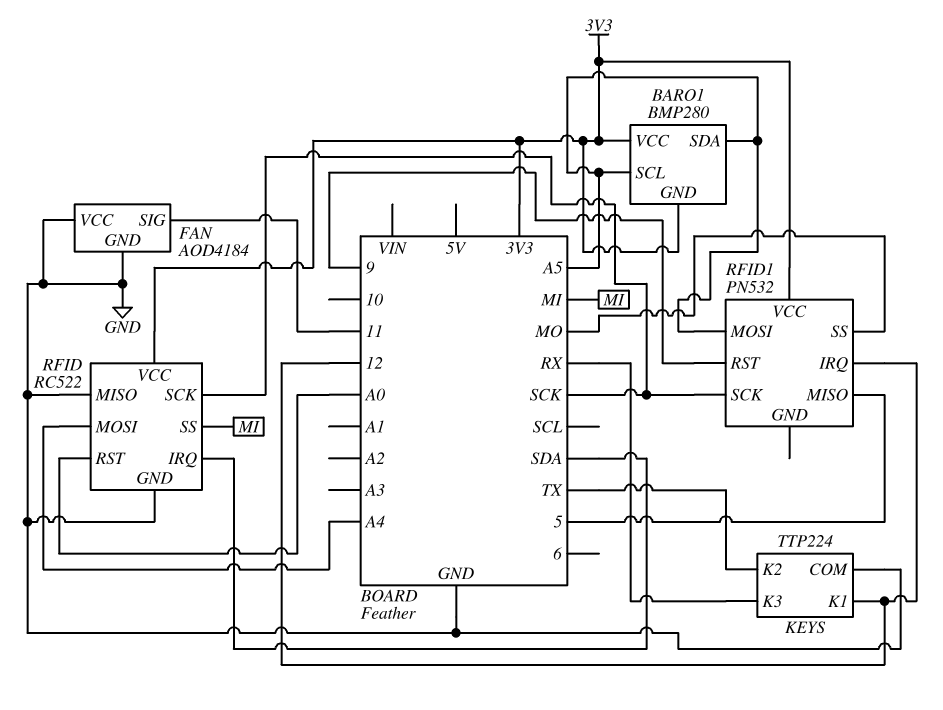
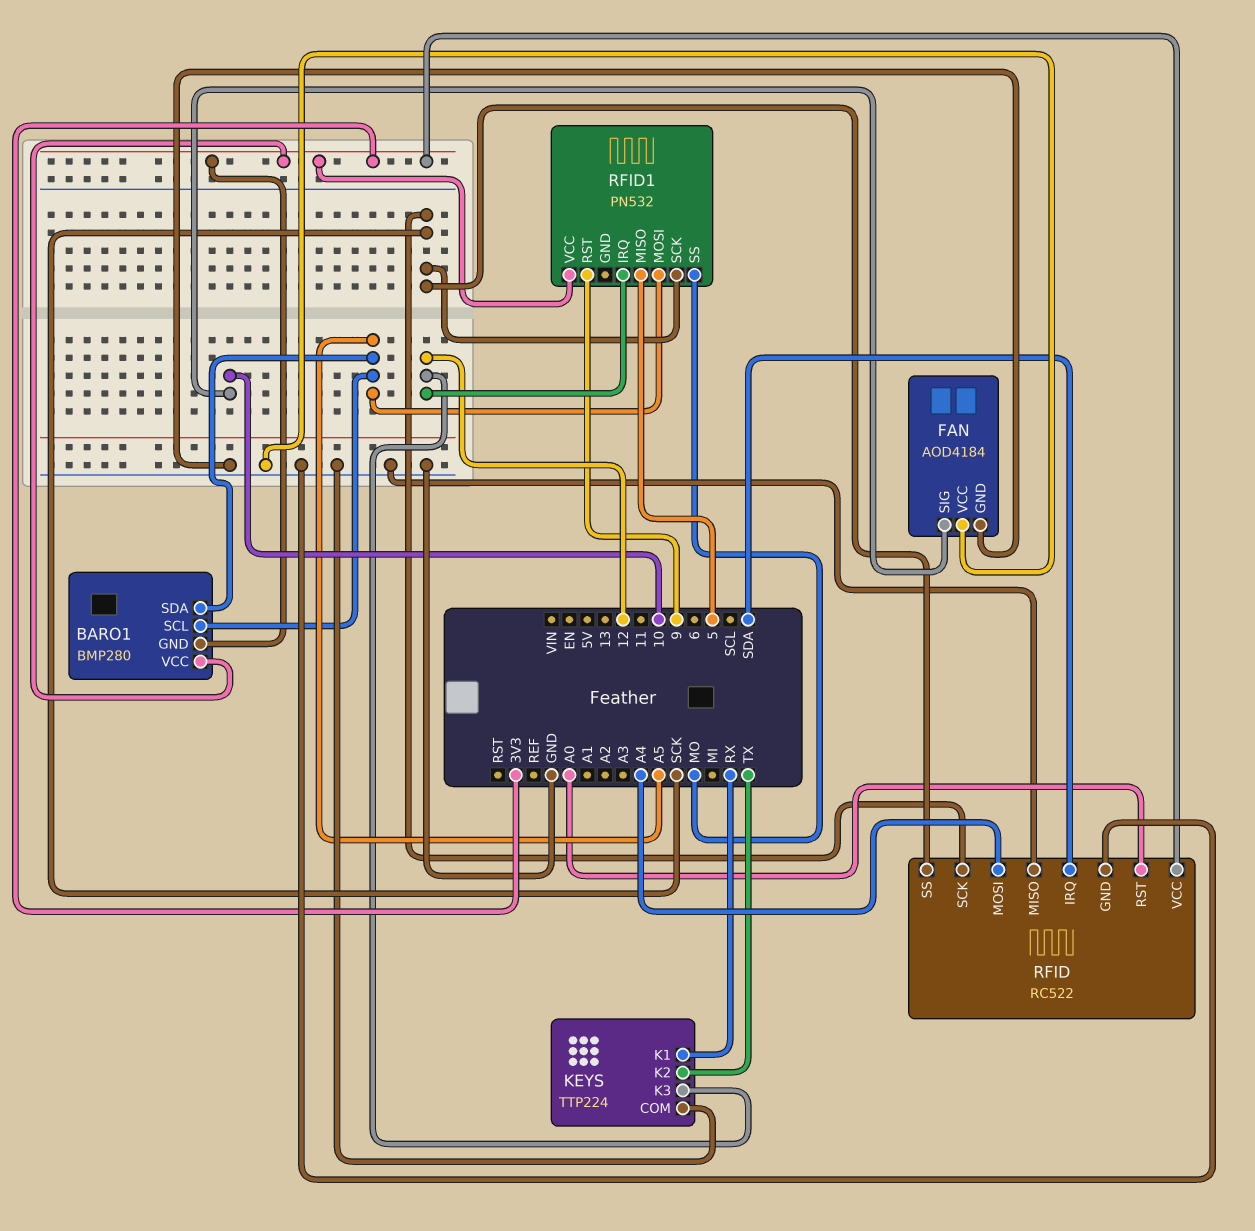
FAN pin SIG: 11 -> 10
KEYS pin K1: 12 -> RX
KEYS pin K3: RX -> 12
RFID pin SS: MI -> SCK

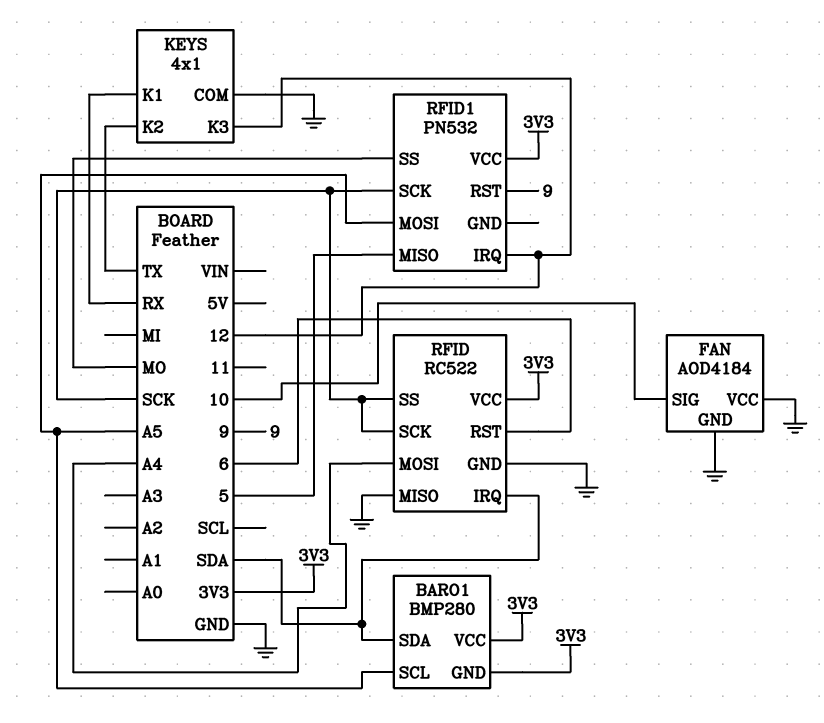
BARO1 pin SDA: A5 -> SDA
KEYS: TTP224 -> 4x1
RFID pin RST: A0 -> 6

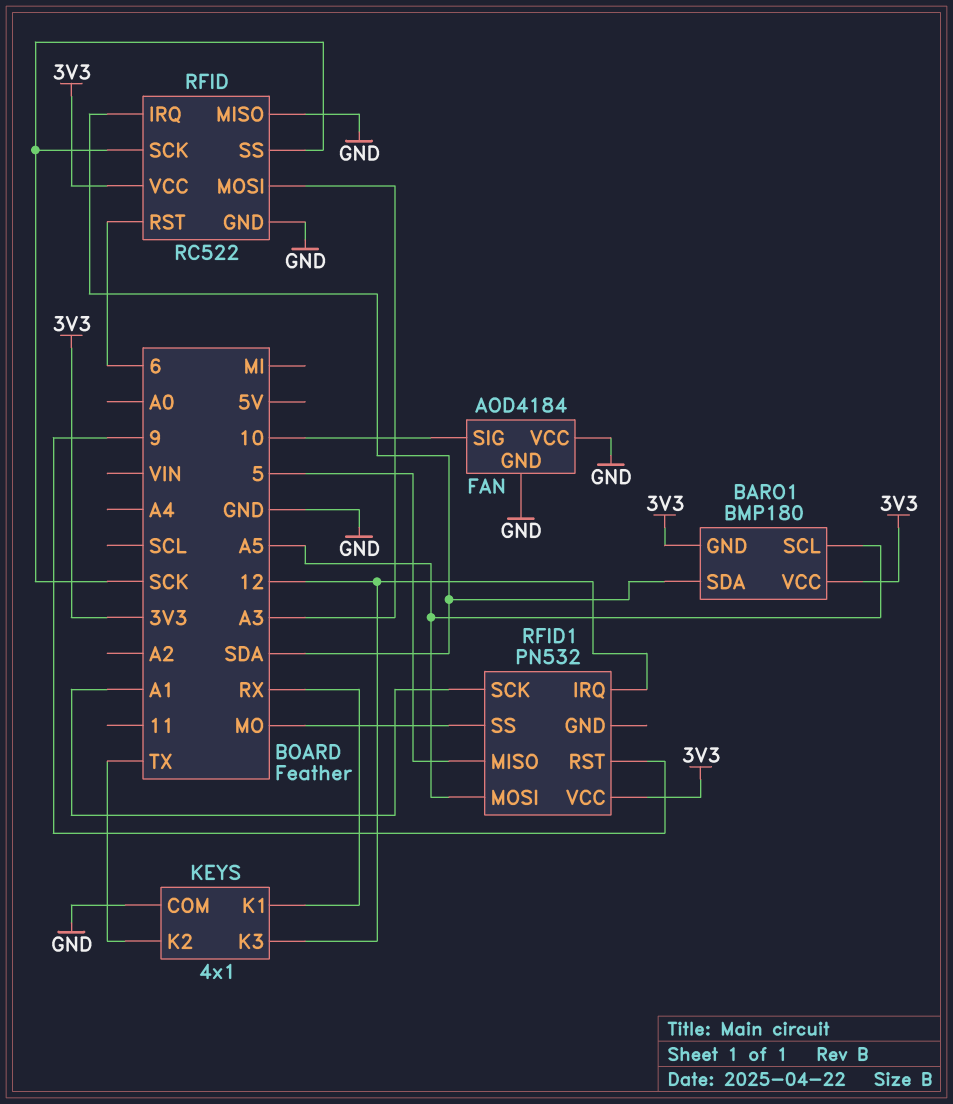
BARO1: BMP280 -> BMP180
RFID pin MOSI: A4 -> A3
RFID1 pin SCK: SCK -> A1

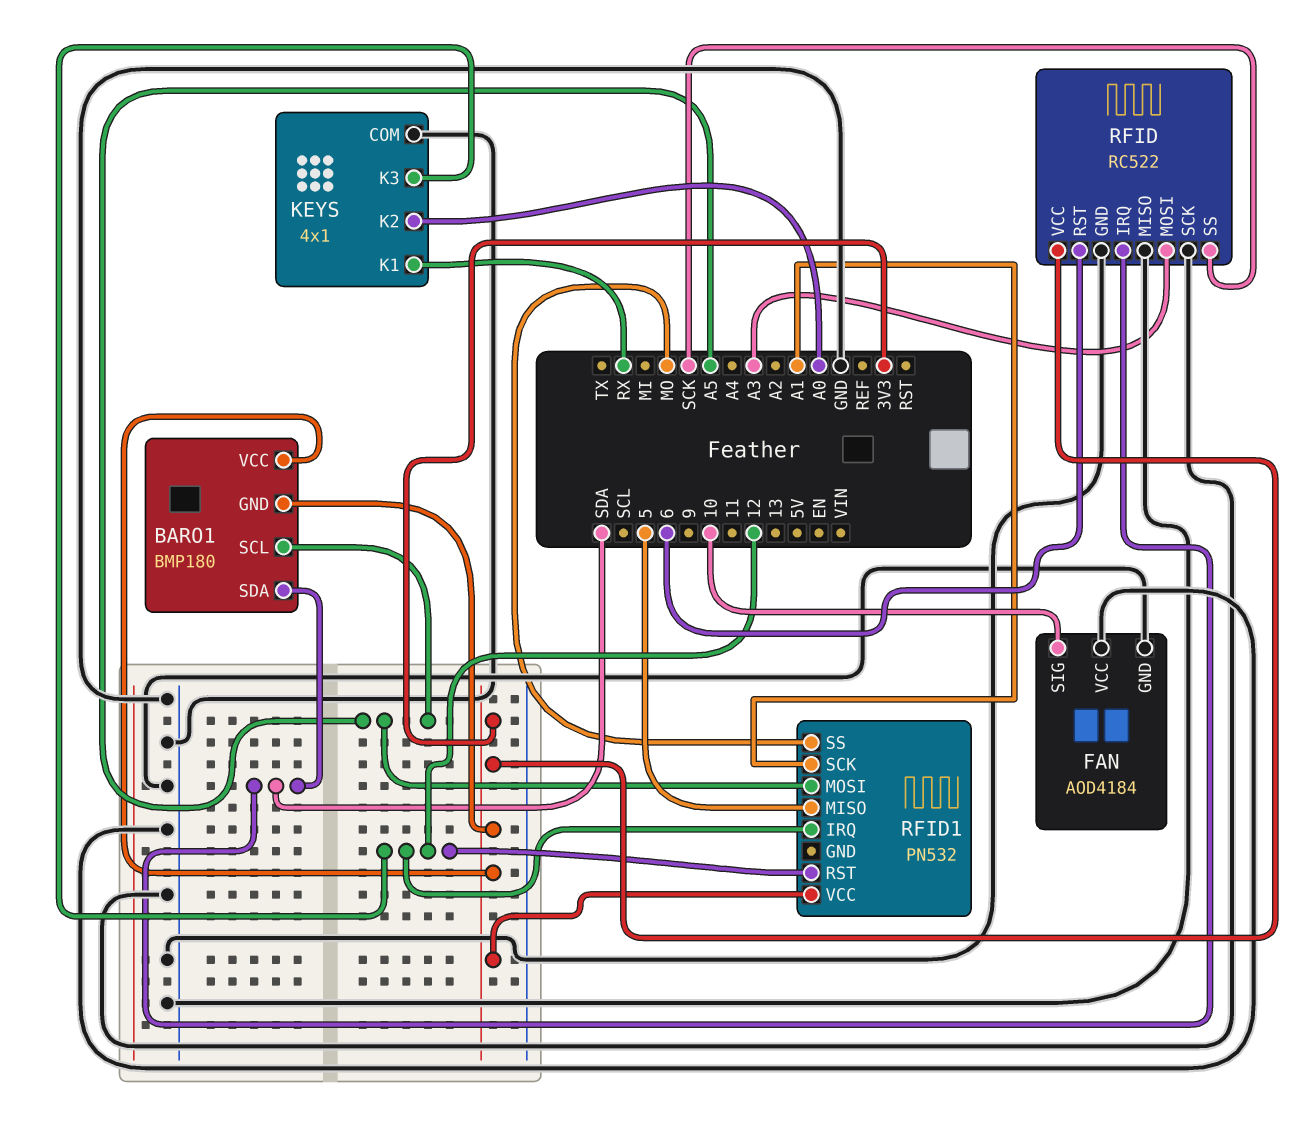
KEYS pin K2: TX -> A0
RFID pin SCK: SCK -> GND
RFID1 pin RST: 9 -> 12

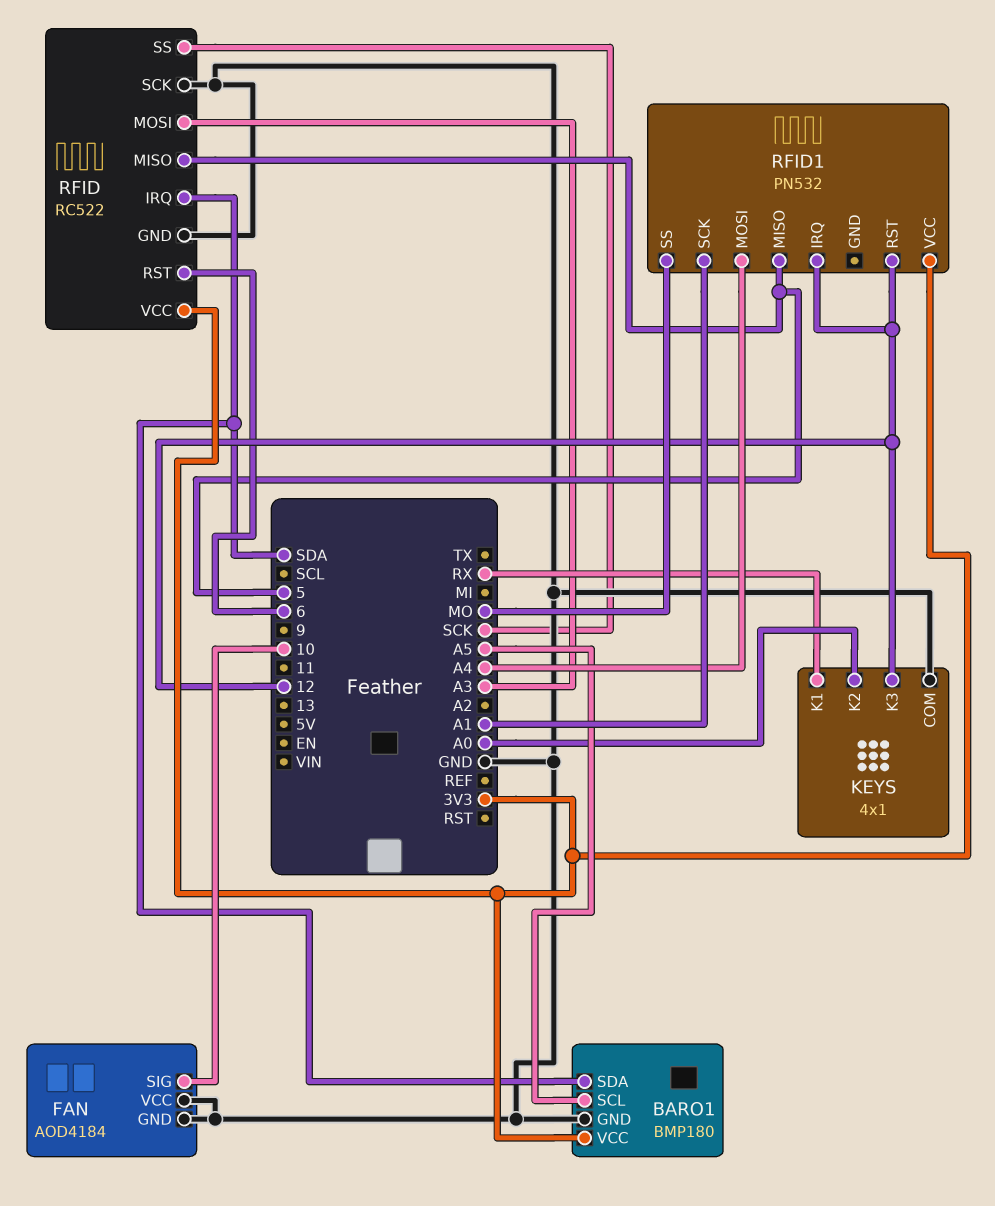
BARO1 pin GND: 3V3 -> GND
RFID pin MISO: GND -> 5
RFID1 pin MOSI: A5 -> A4

